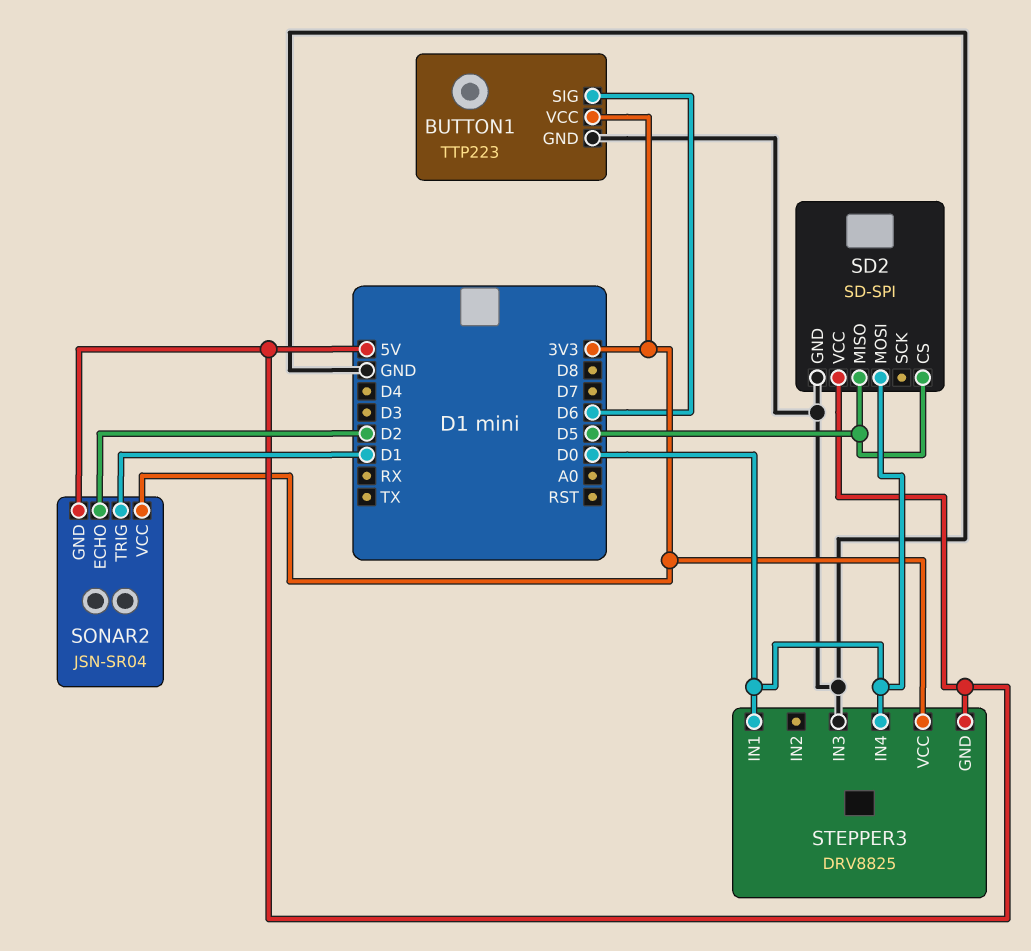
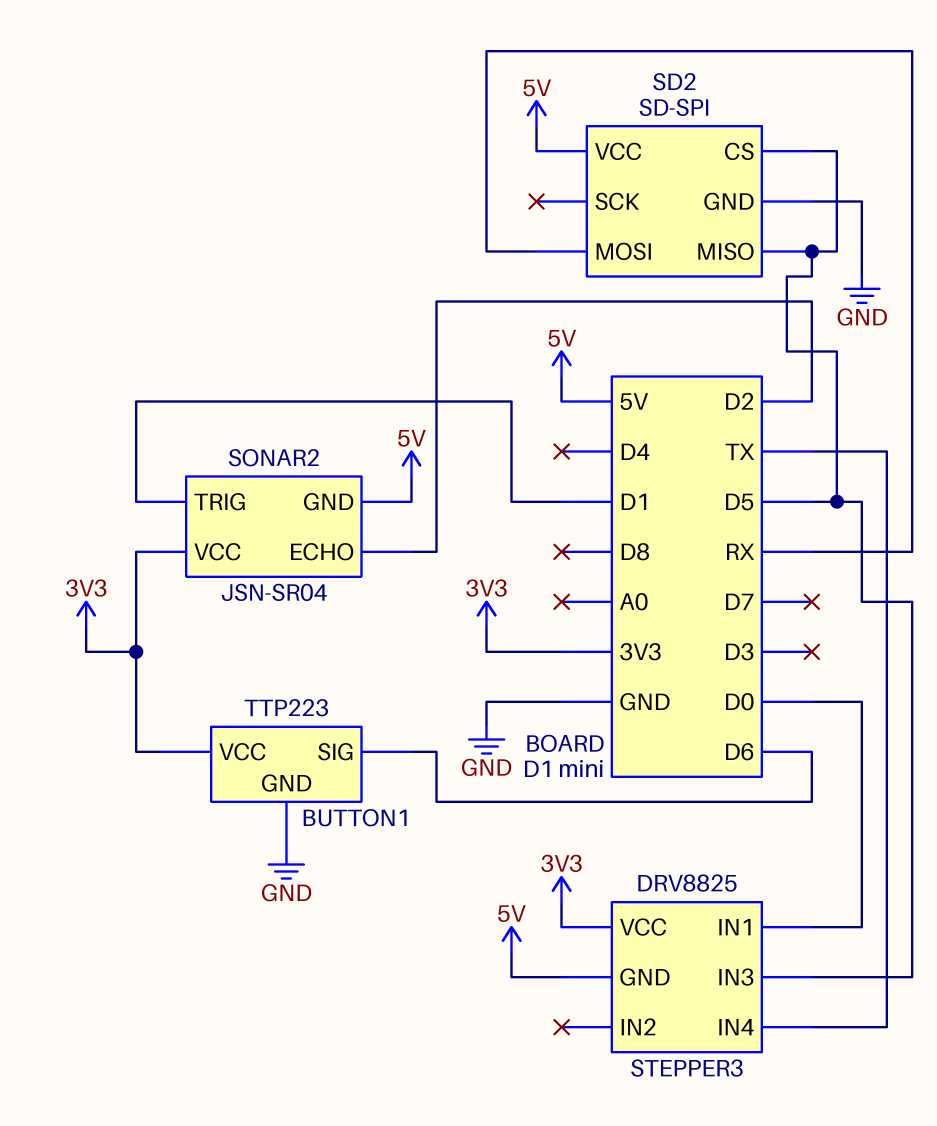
SD2 pin MOSI: D0 -> RX
STEPPER3 pin IN3: GND -> D5
STEPPER3 pin IN4: D0 -> TX

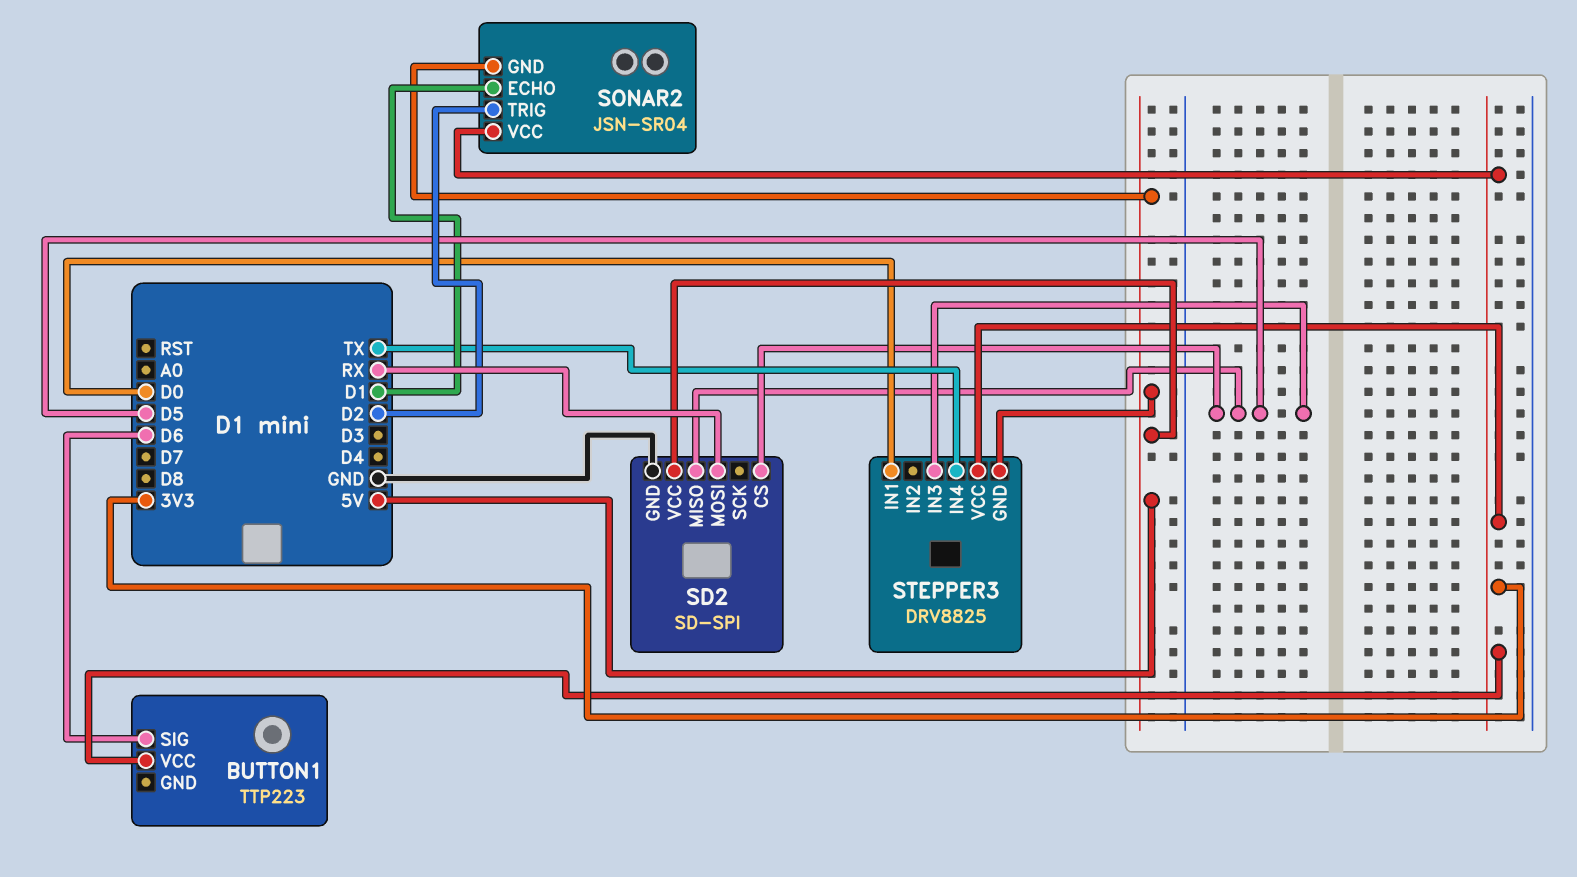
BUTTON1 pin GND: GND -> none
SONAR2 pin ECHO: D2 -> D1
SONAR2 pin TRIG: D1 -> D2

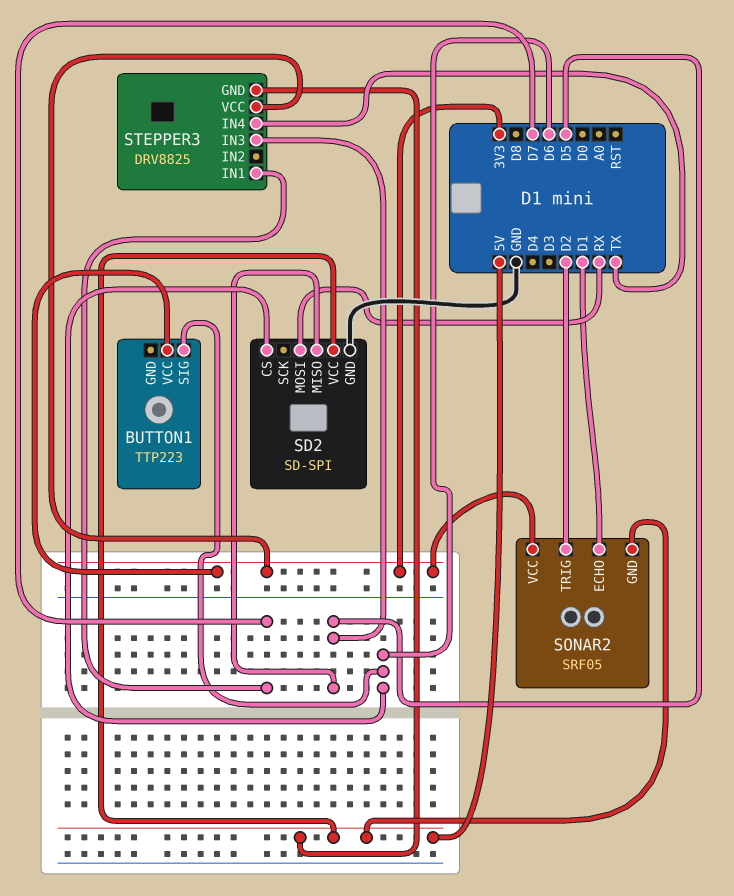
SD2 pin CS: D5 -> D6
SONAR2: JSN-SR04 -> SRF05
STEPPER3 pin IN1: D0 -> D7

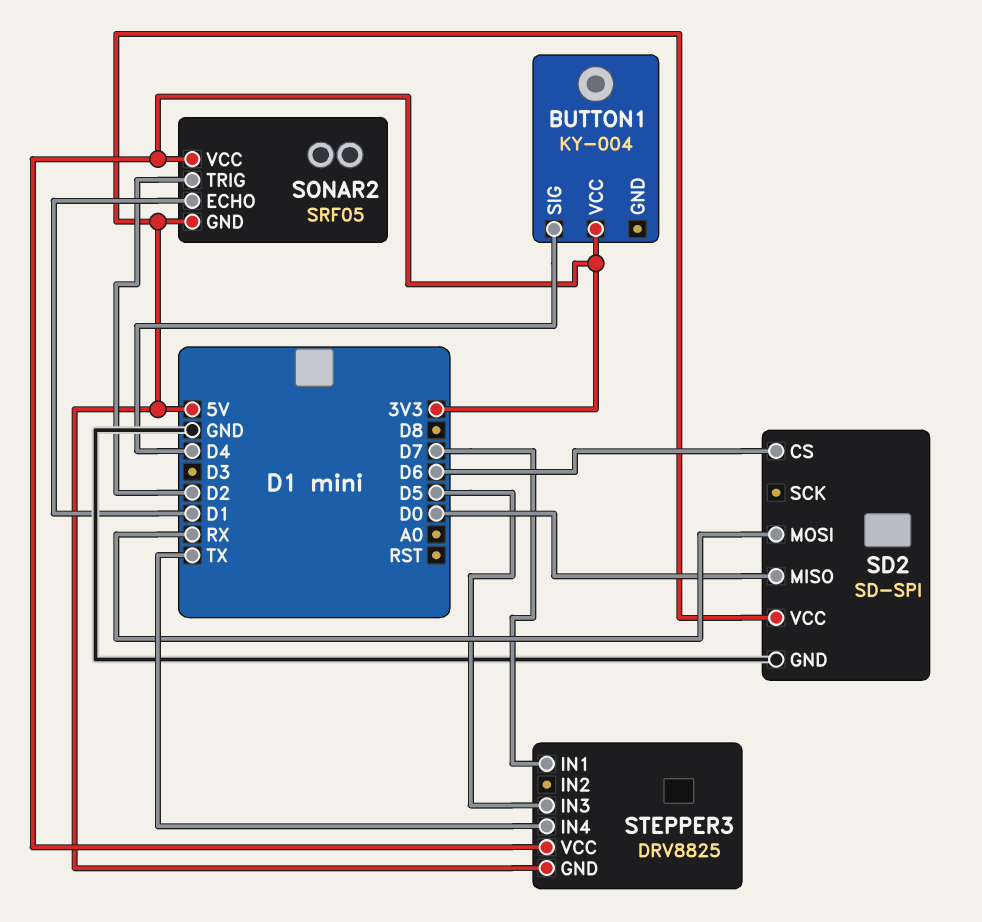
BUTTON1: TTP223 -> KY-004
BUTTON1 pin SIG: D6 -> D4
SD2 pin MISO: D5 -> D0

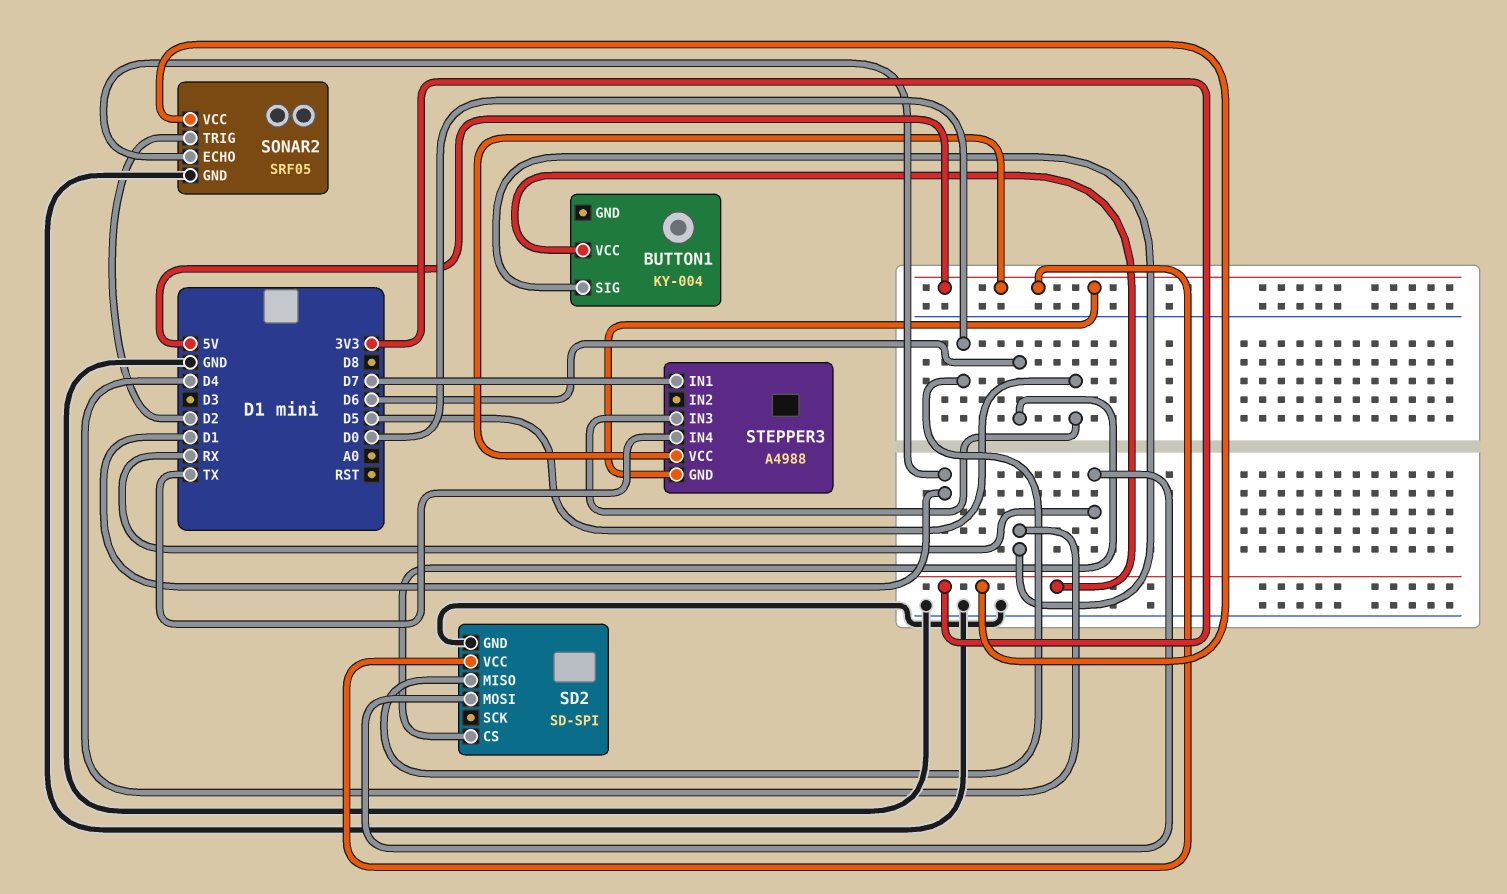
SONAR2 pin GND: 5V -> GND
STEPPER3: DRV8825 -> A4988
STEPPER3 pin VCC: 3V3 -> 5V

